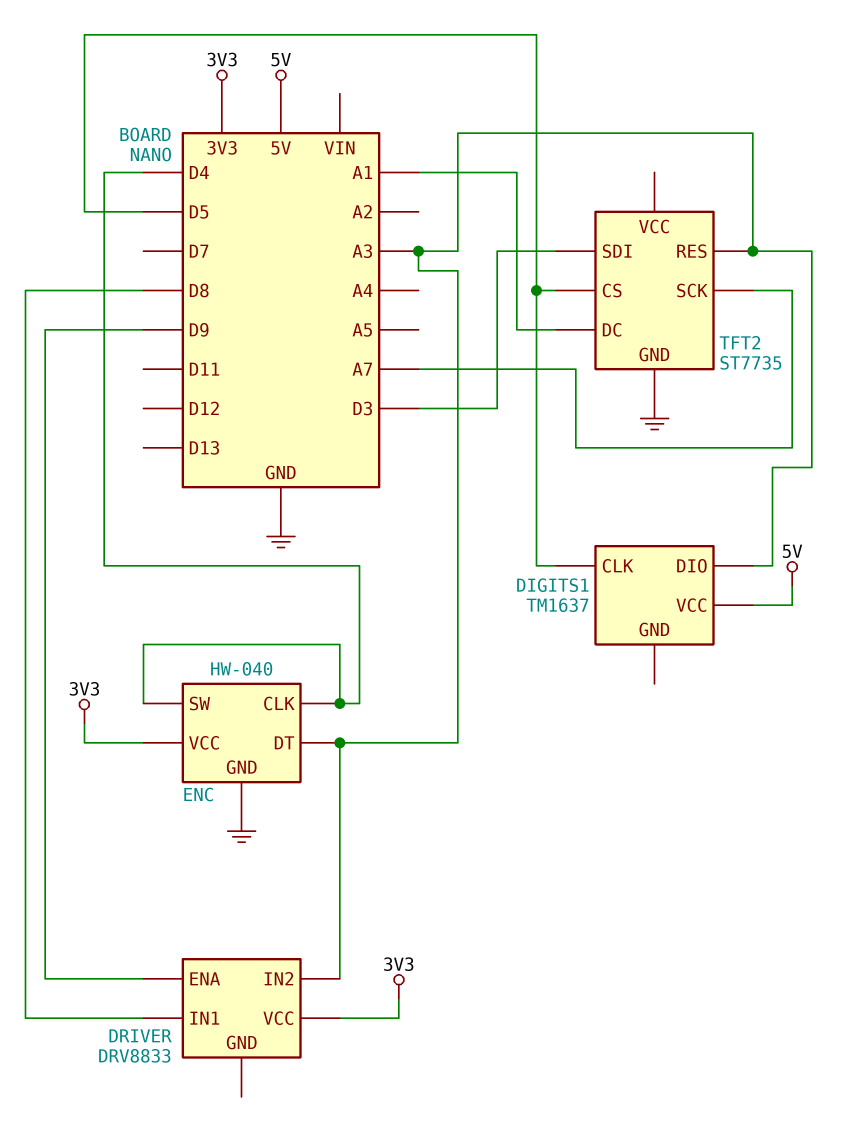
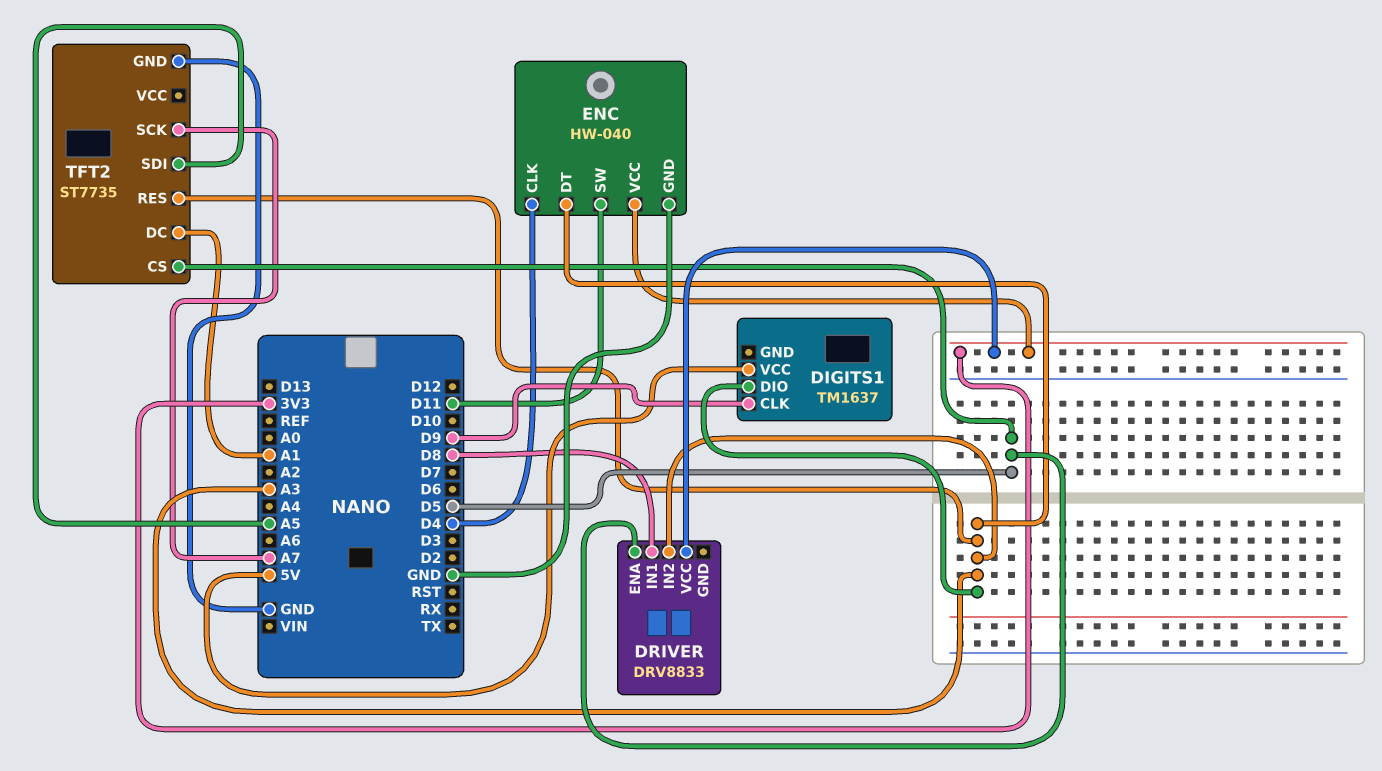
DIGITS1 pin CLK: D5 -> D9
DRIVER pin ENA: D9 -> D5
ENC pin SW: D4 -> D11
TFT2 pin SDI: D3 -> A5

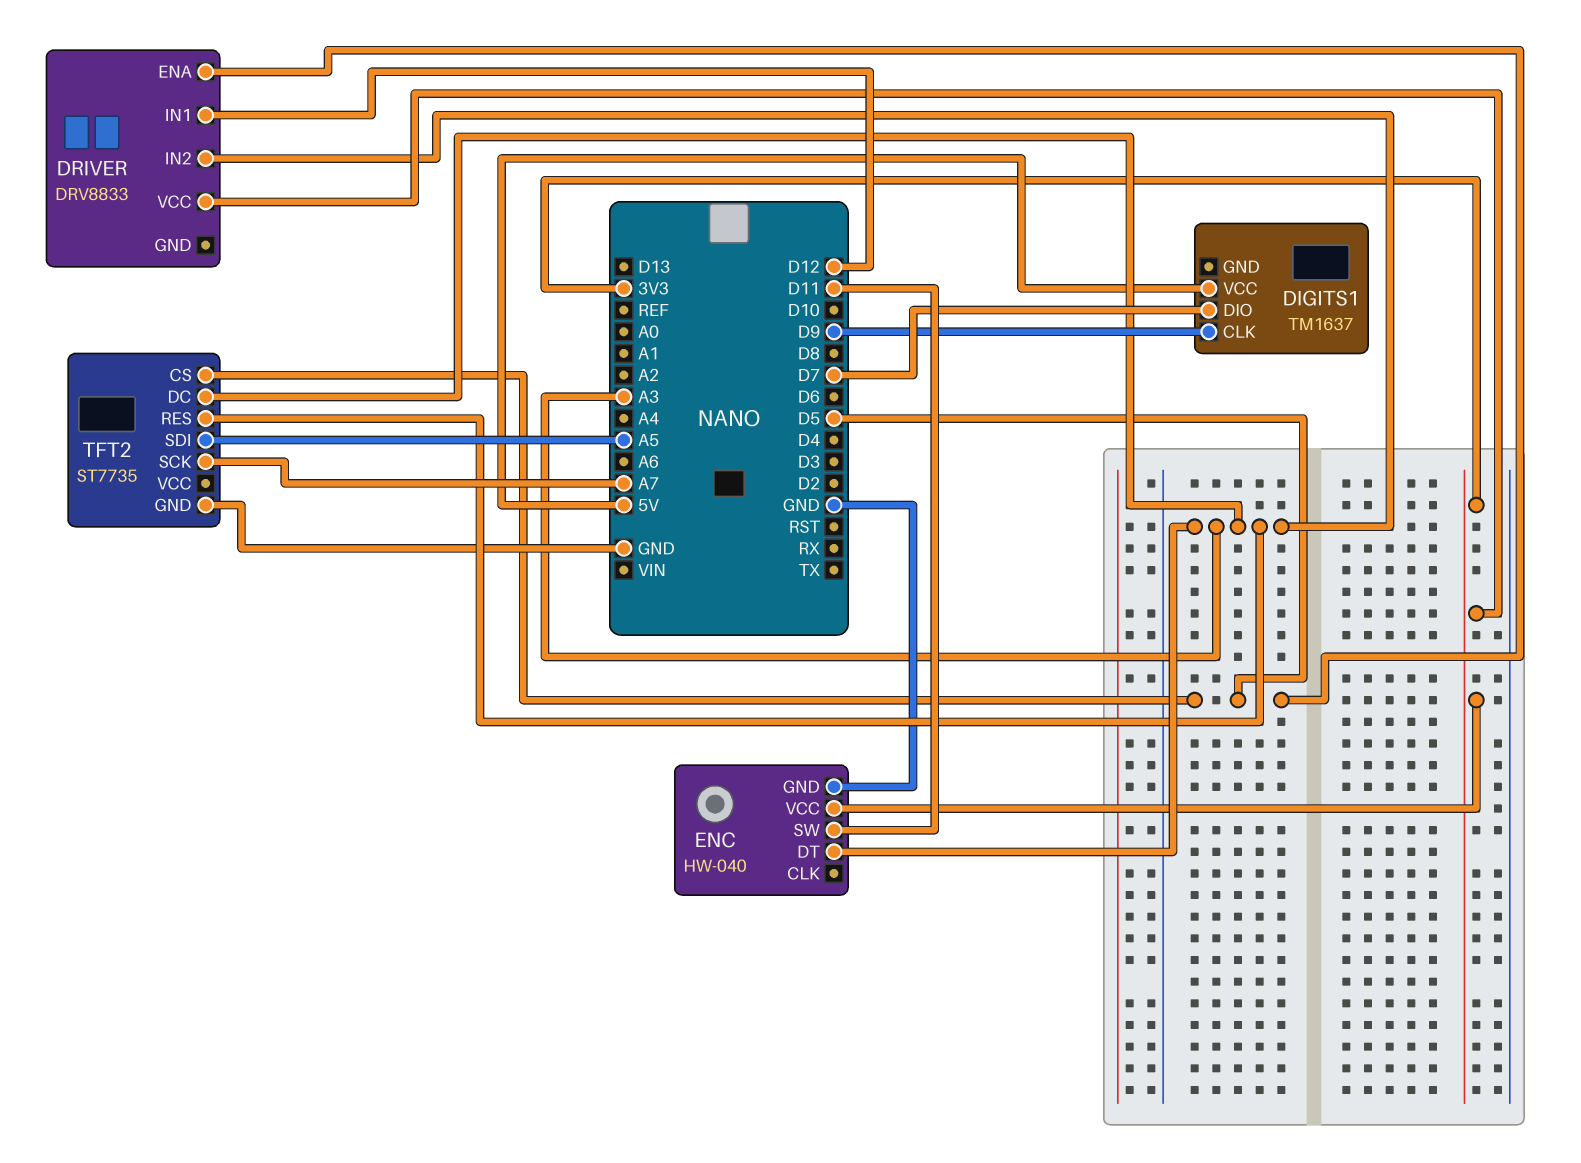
DIGITS1 pin DIO: A3 -> D7
DRIVER pin IN1: D8 -> D12
ENC pin CLK: D4 -> none
TFT2 pin DC: A1 -> A3

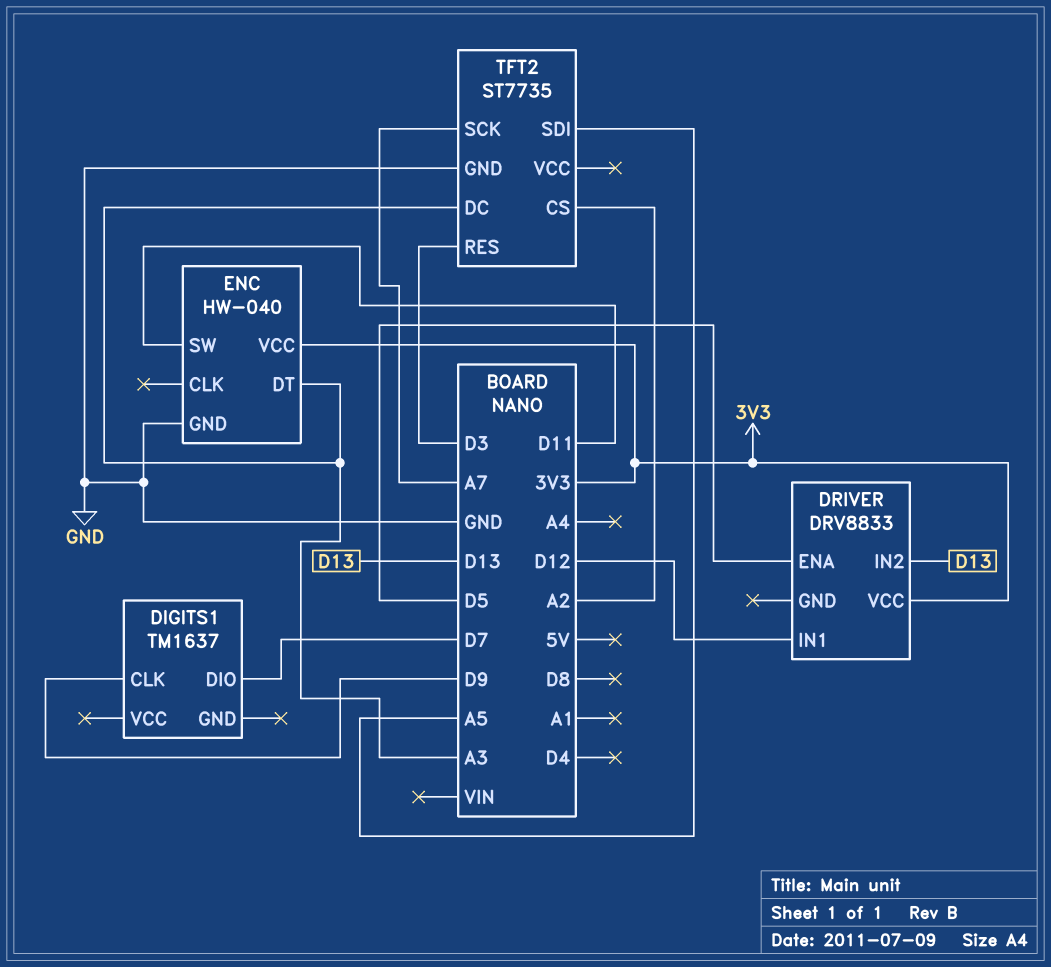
DIGITS1 pin VCC: 5V -> none
DRIVER pin IN2: A3 -> D13
TFT2 pin CS: D5 -> A2
TFT2 pin RES: A3 -> D3

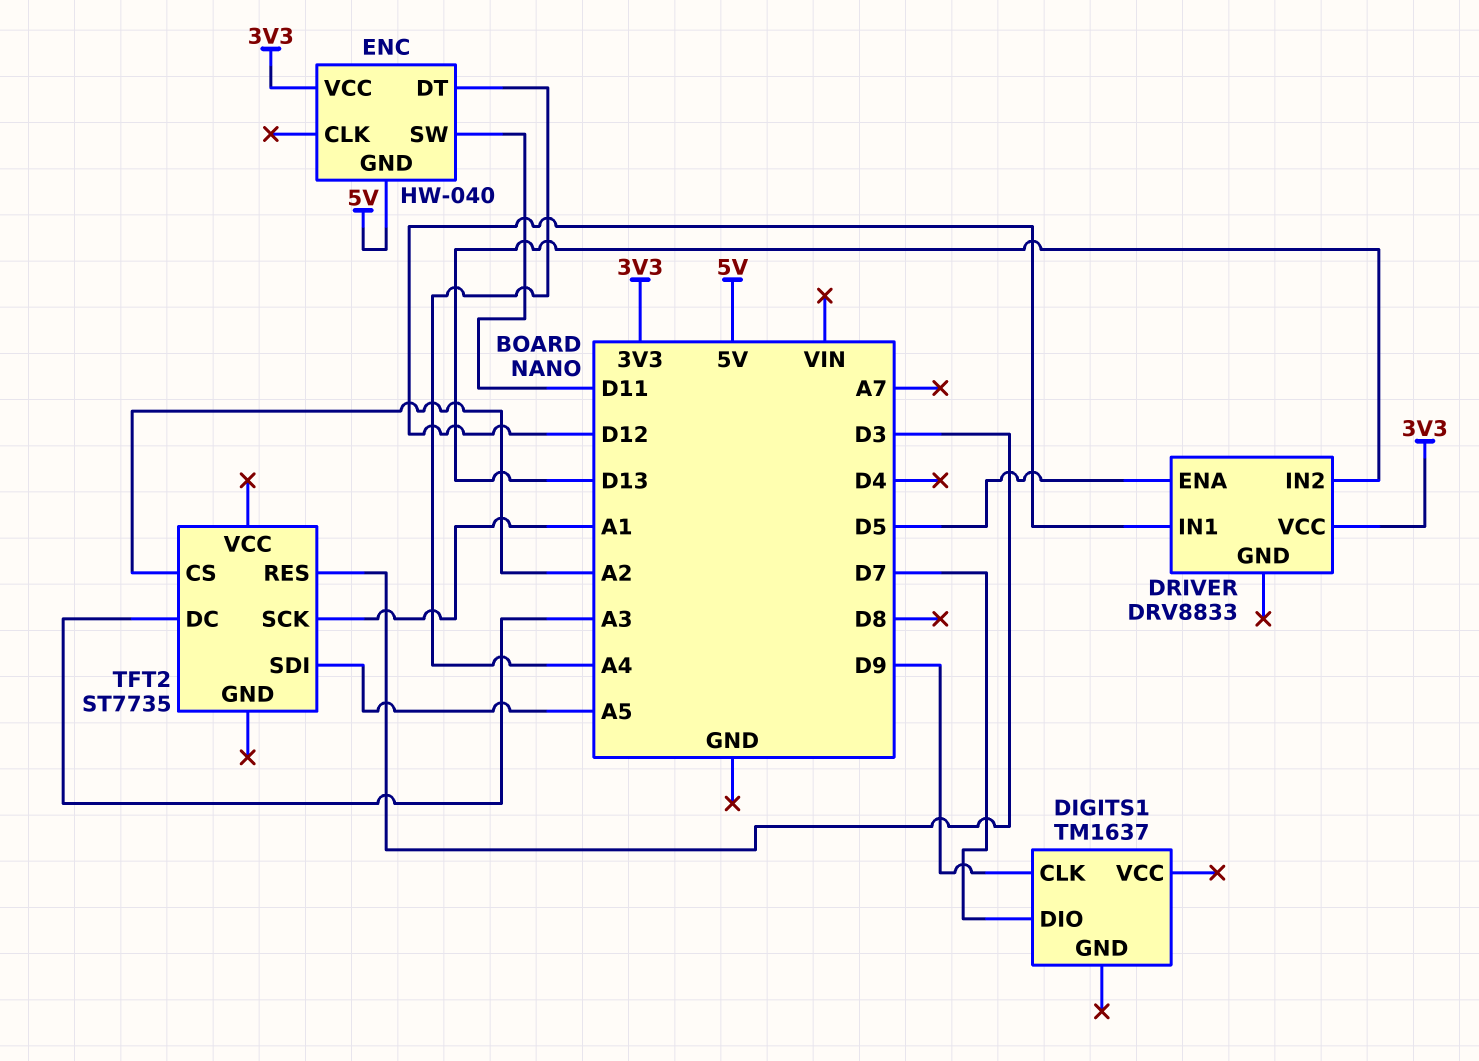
ENC pin DT: A3 -> A4
ENC pin GND: GND -> 5V
TFT2 pin GND: GND -> none
TFT2 pin SCK: A7 -> A1

